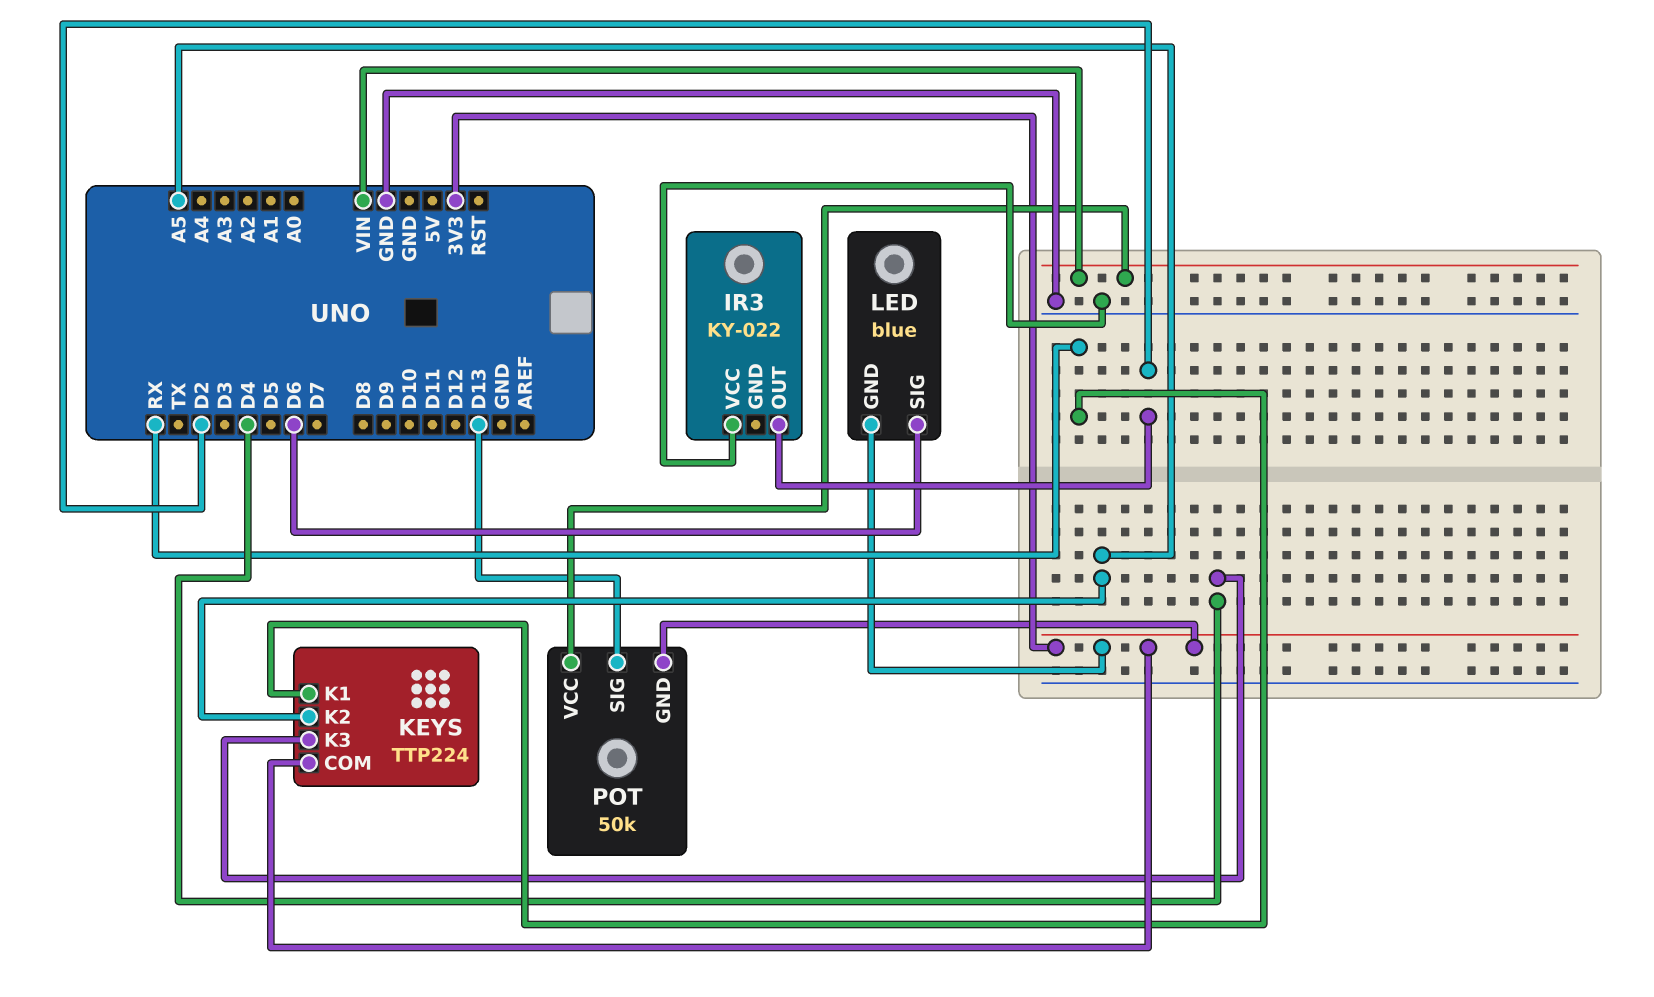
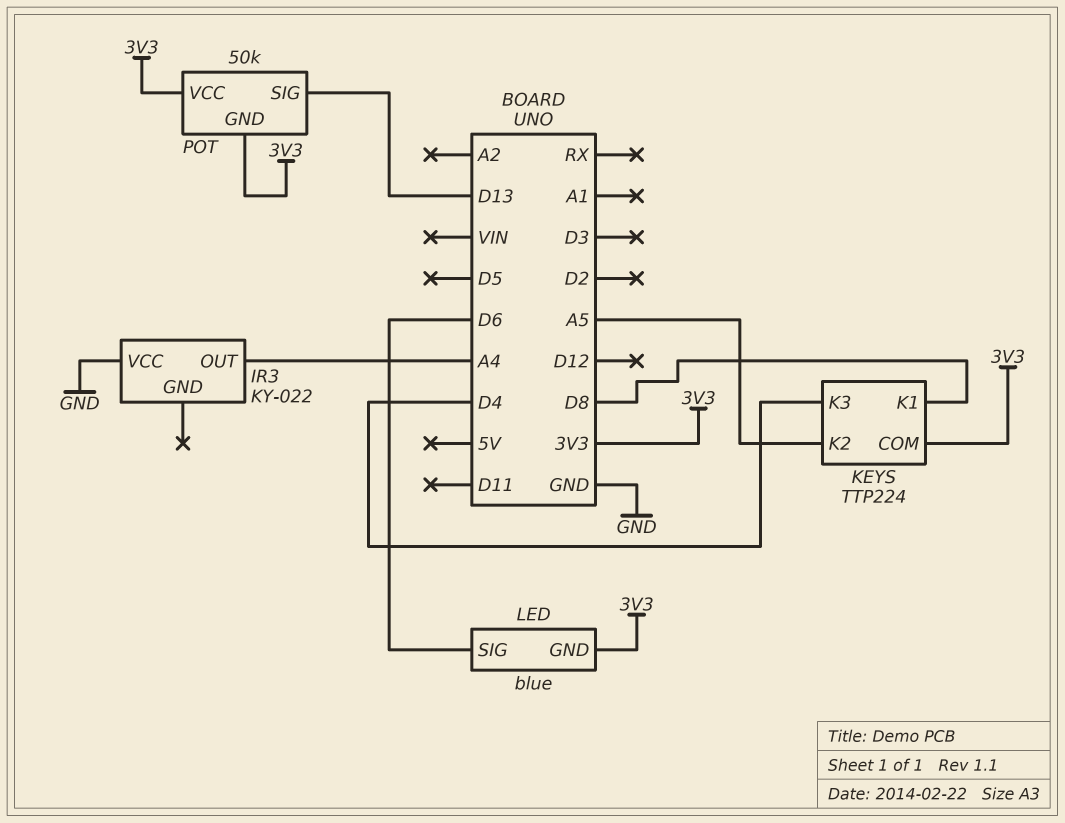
IR3 pin OUT: D2 -> A4
KEYS pin K1: RX -> D8
POT pin VCC: VIN -> 3V3

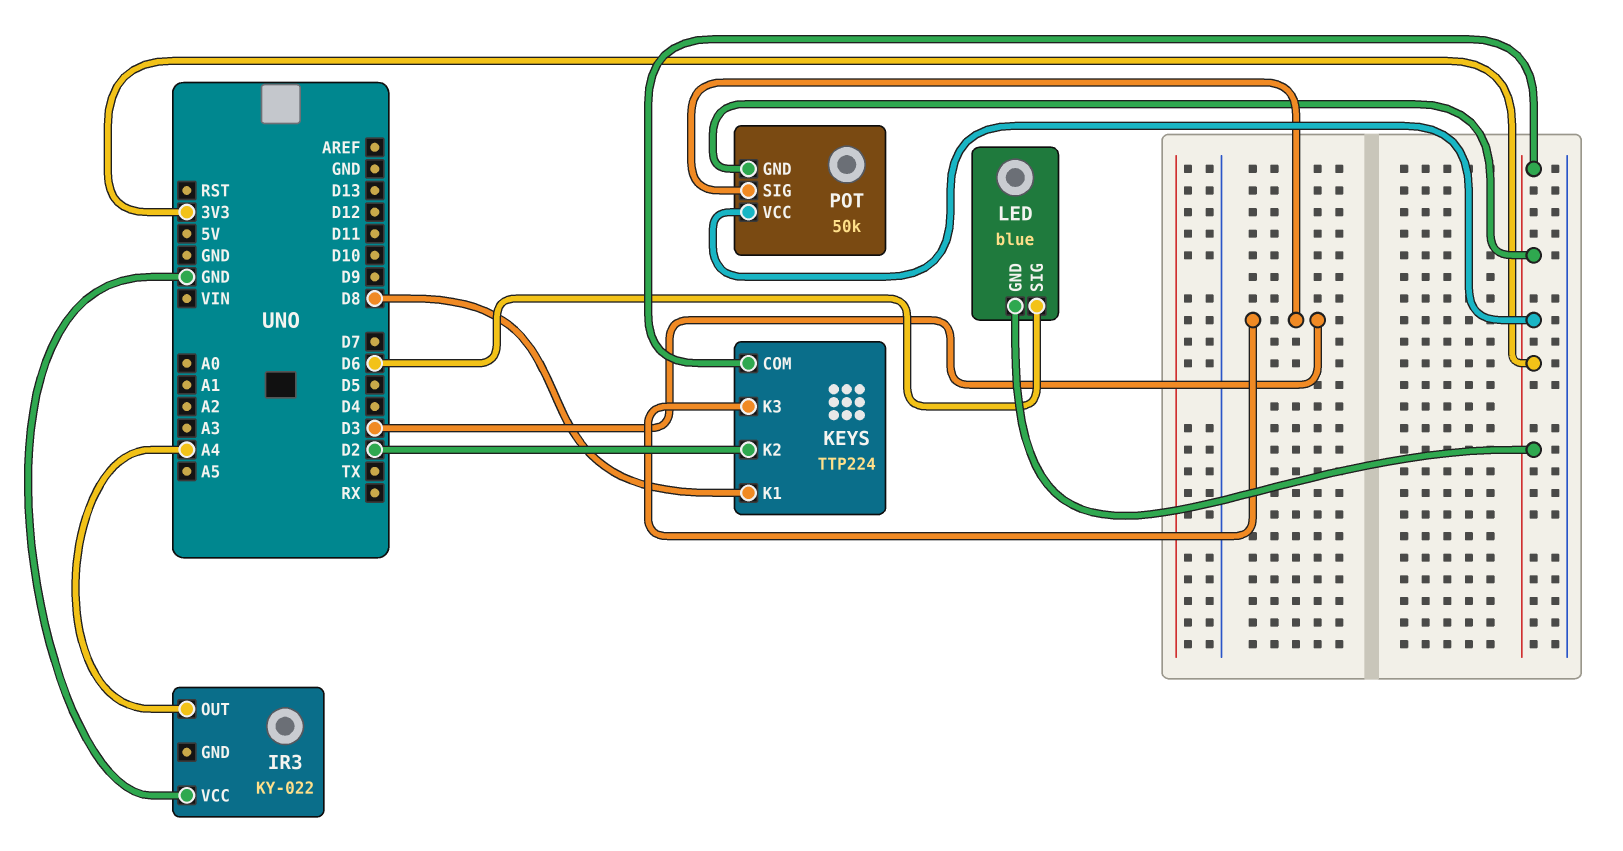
KEYS pin K2: A5 -> D2
KEYS pin K3: D4 -> D3
POT pin SIG: D13 -> D3

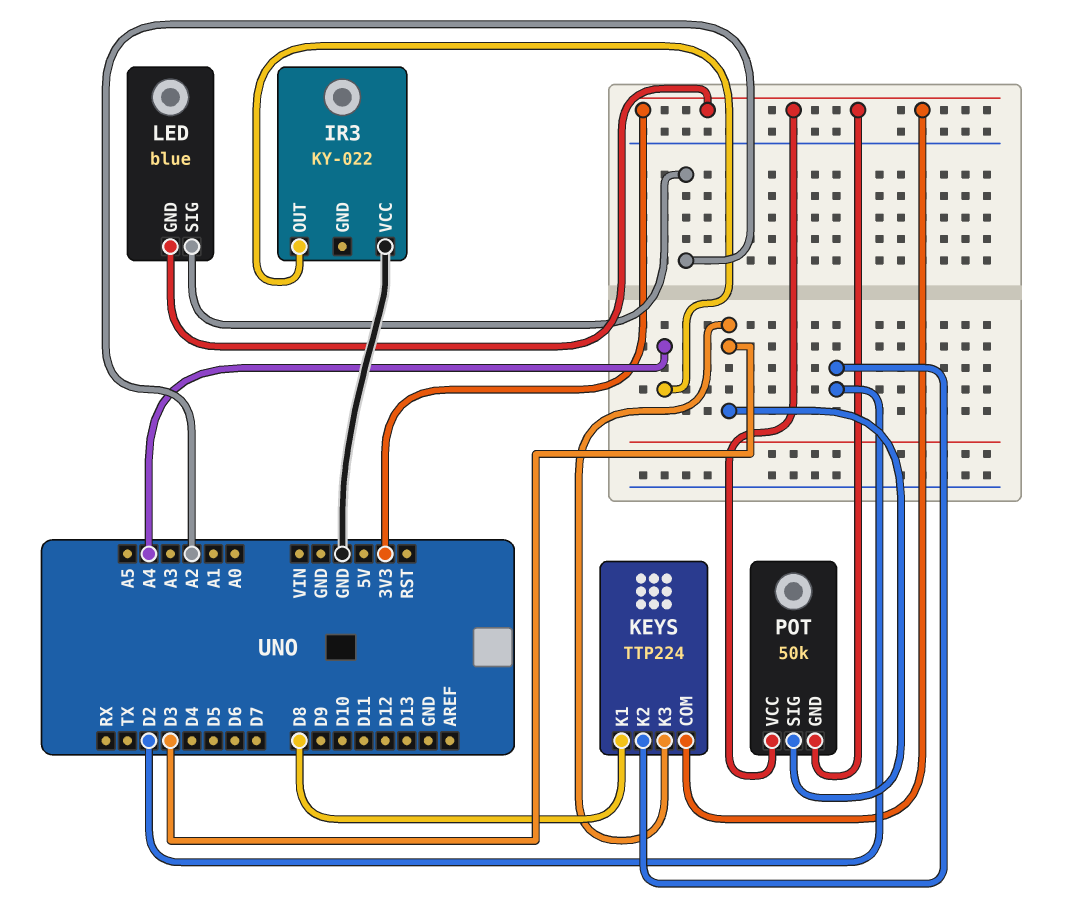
LED pin SIG: D6 -> A2

